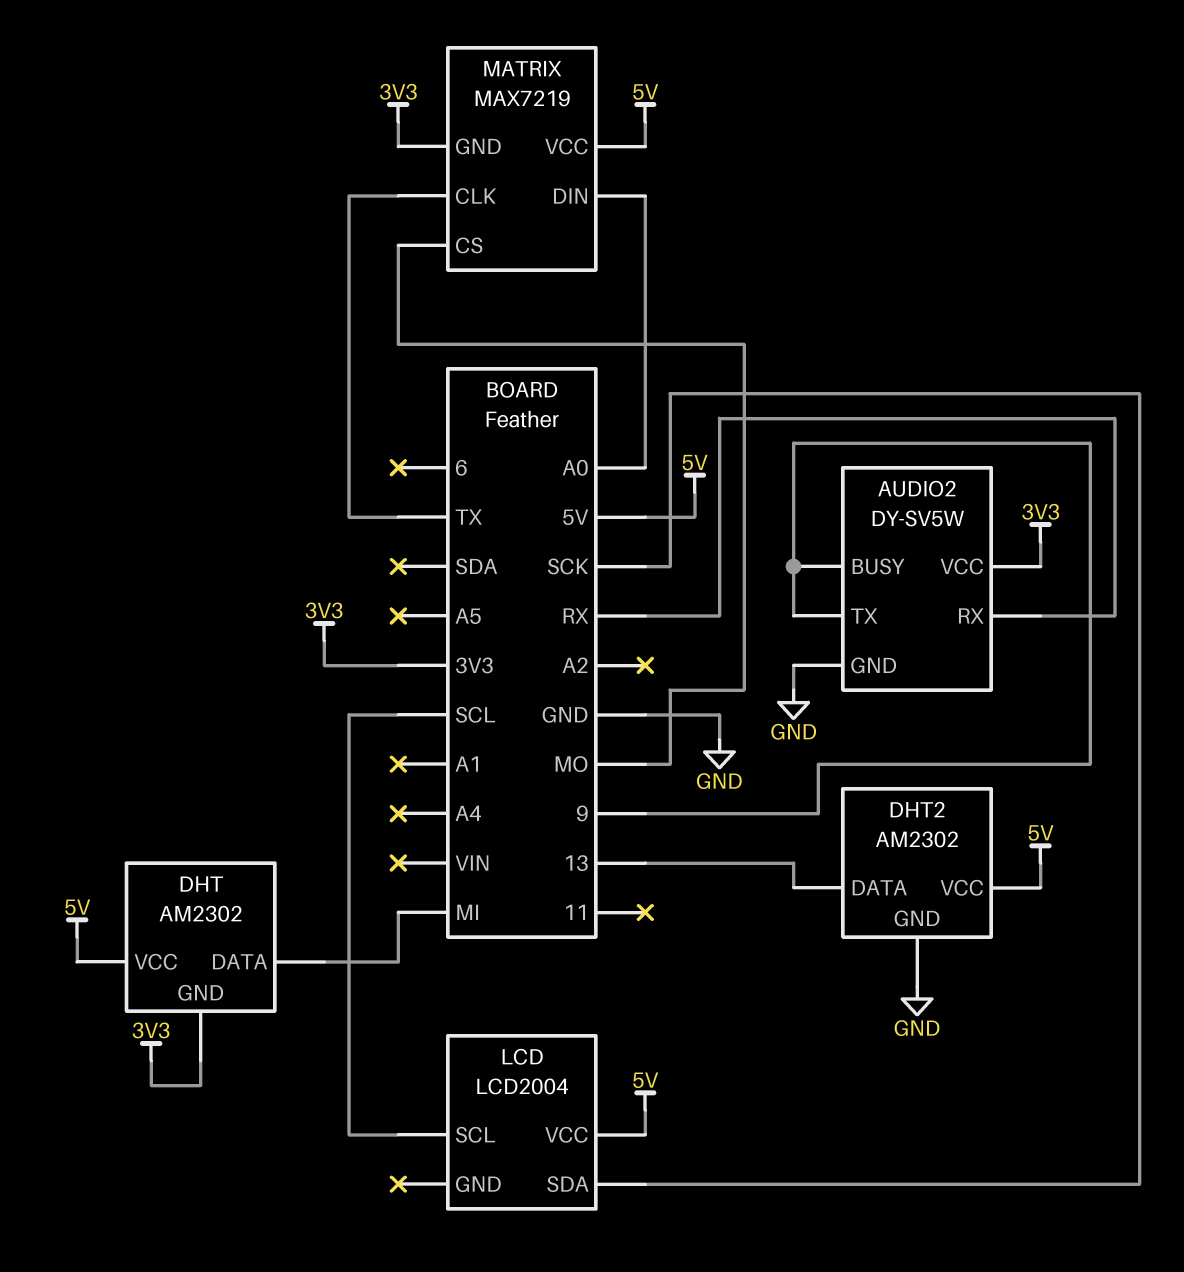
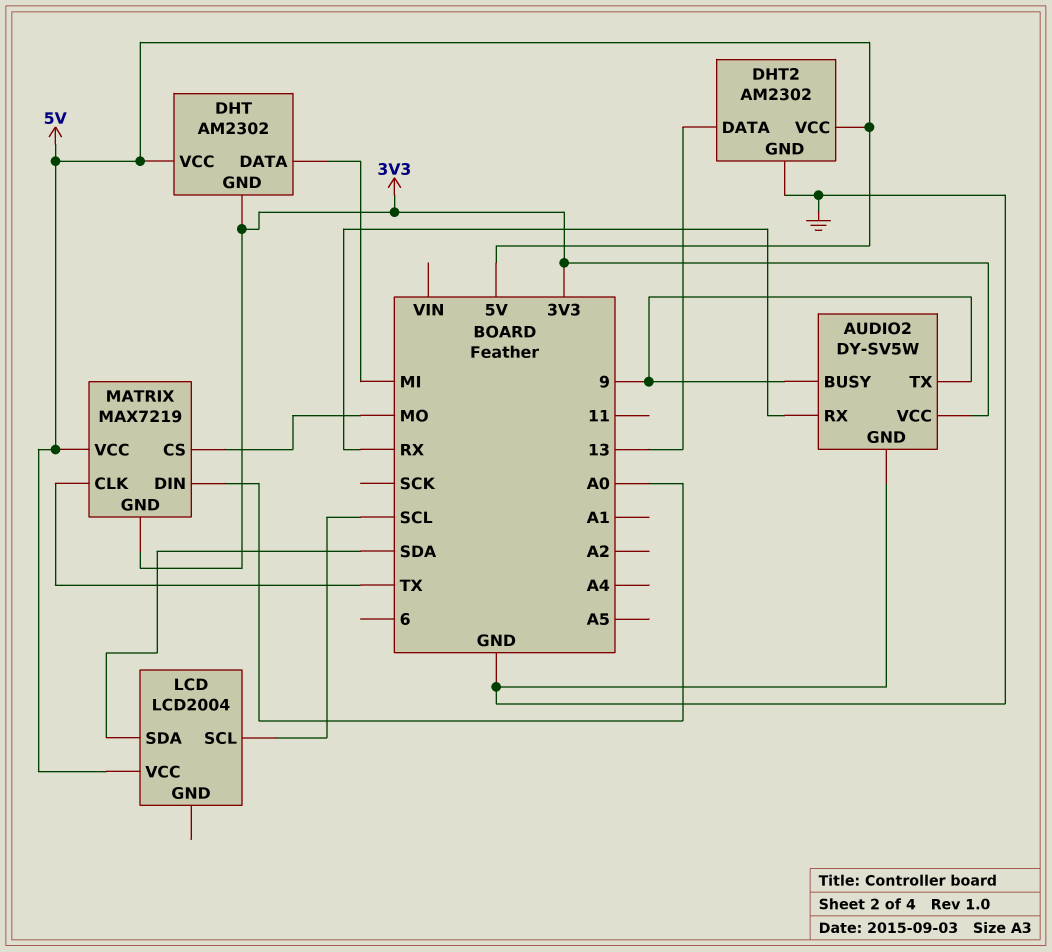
LCD pin SDA: SCK -> SDA

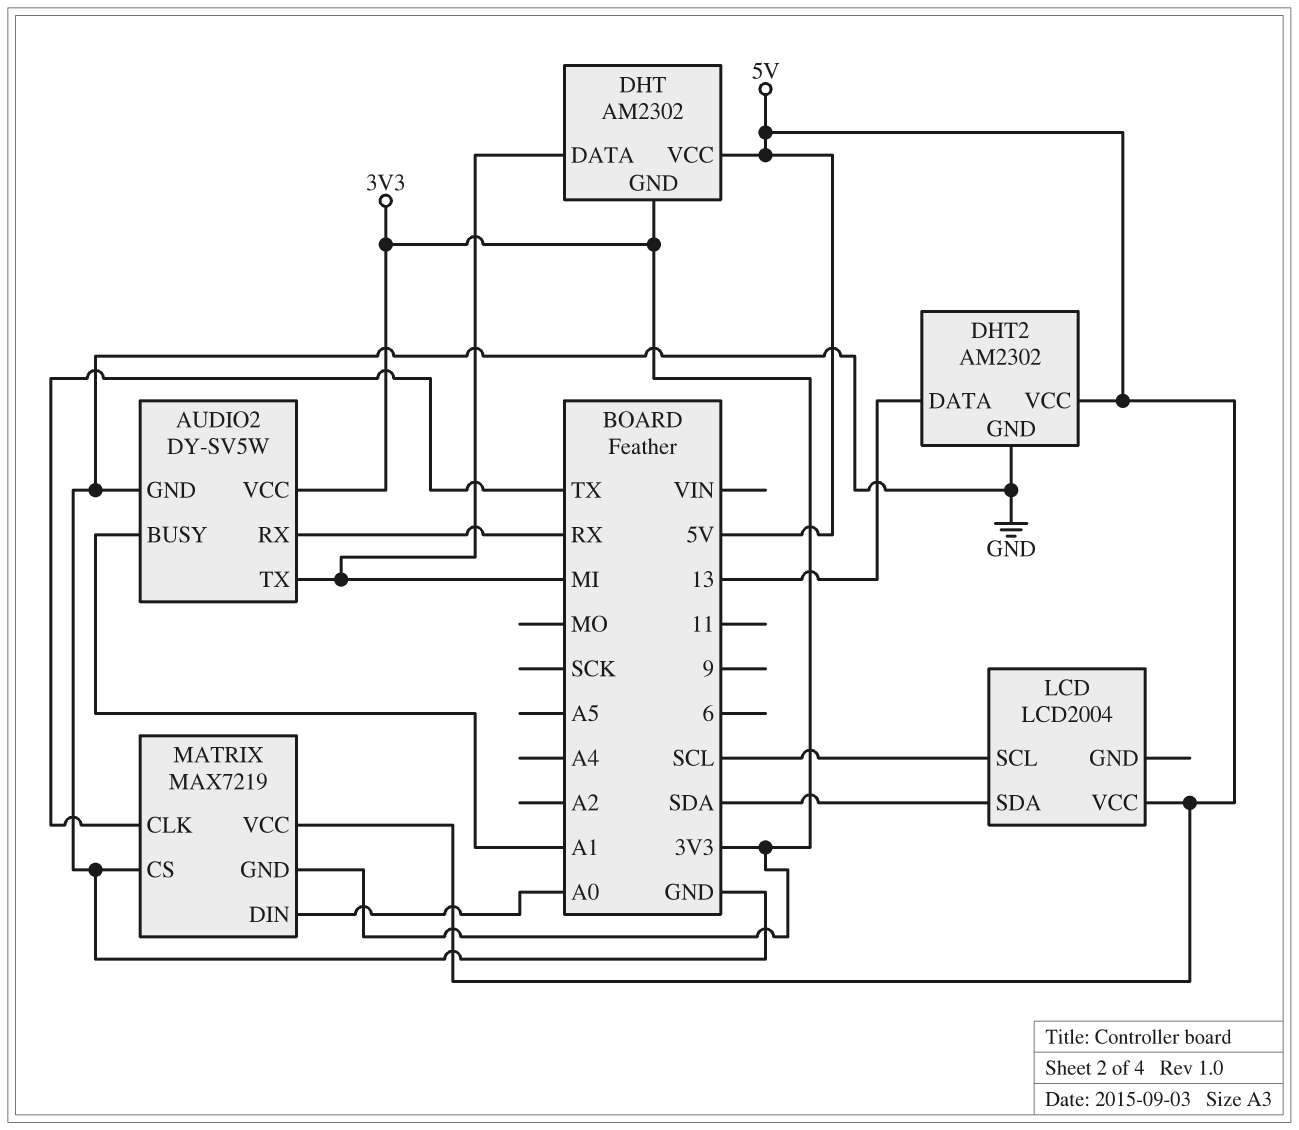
AUDIO2 pin BUSY: 9 -> A1
AUDIO2 pin TX: 9 -> MI
MATRIX pin CS: MO -> GND

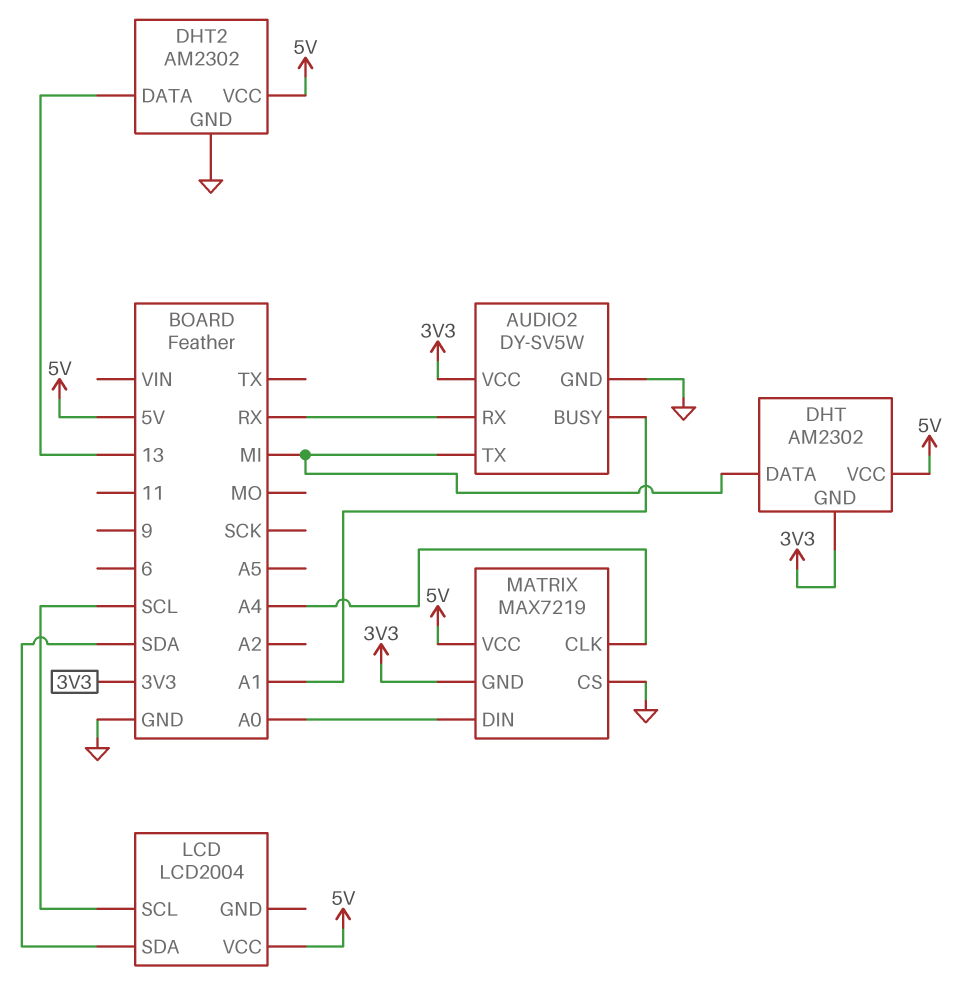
MATRIX pin CLK: TX -> A4

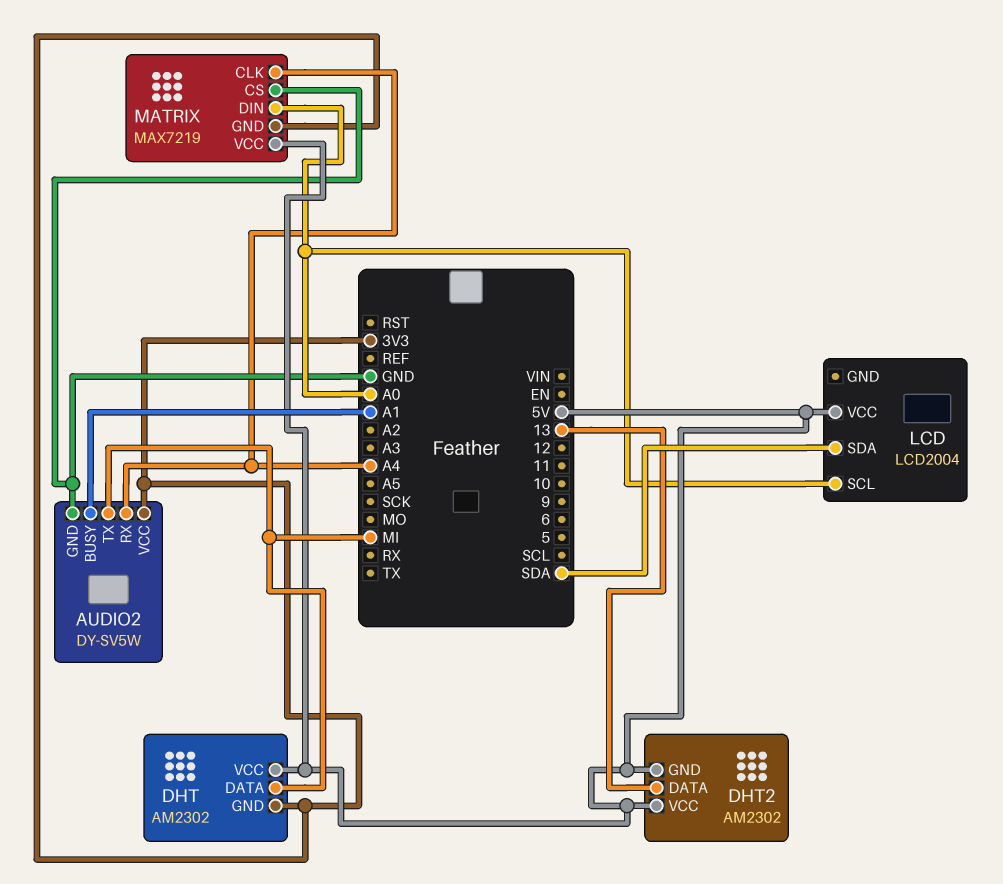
AUDIO2 pin RX: RX -> A4
DHT2 pin GND: GND -> 5V
LCD pin SCL: SCL -> A0

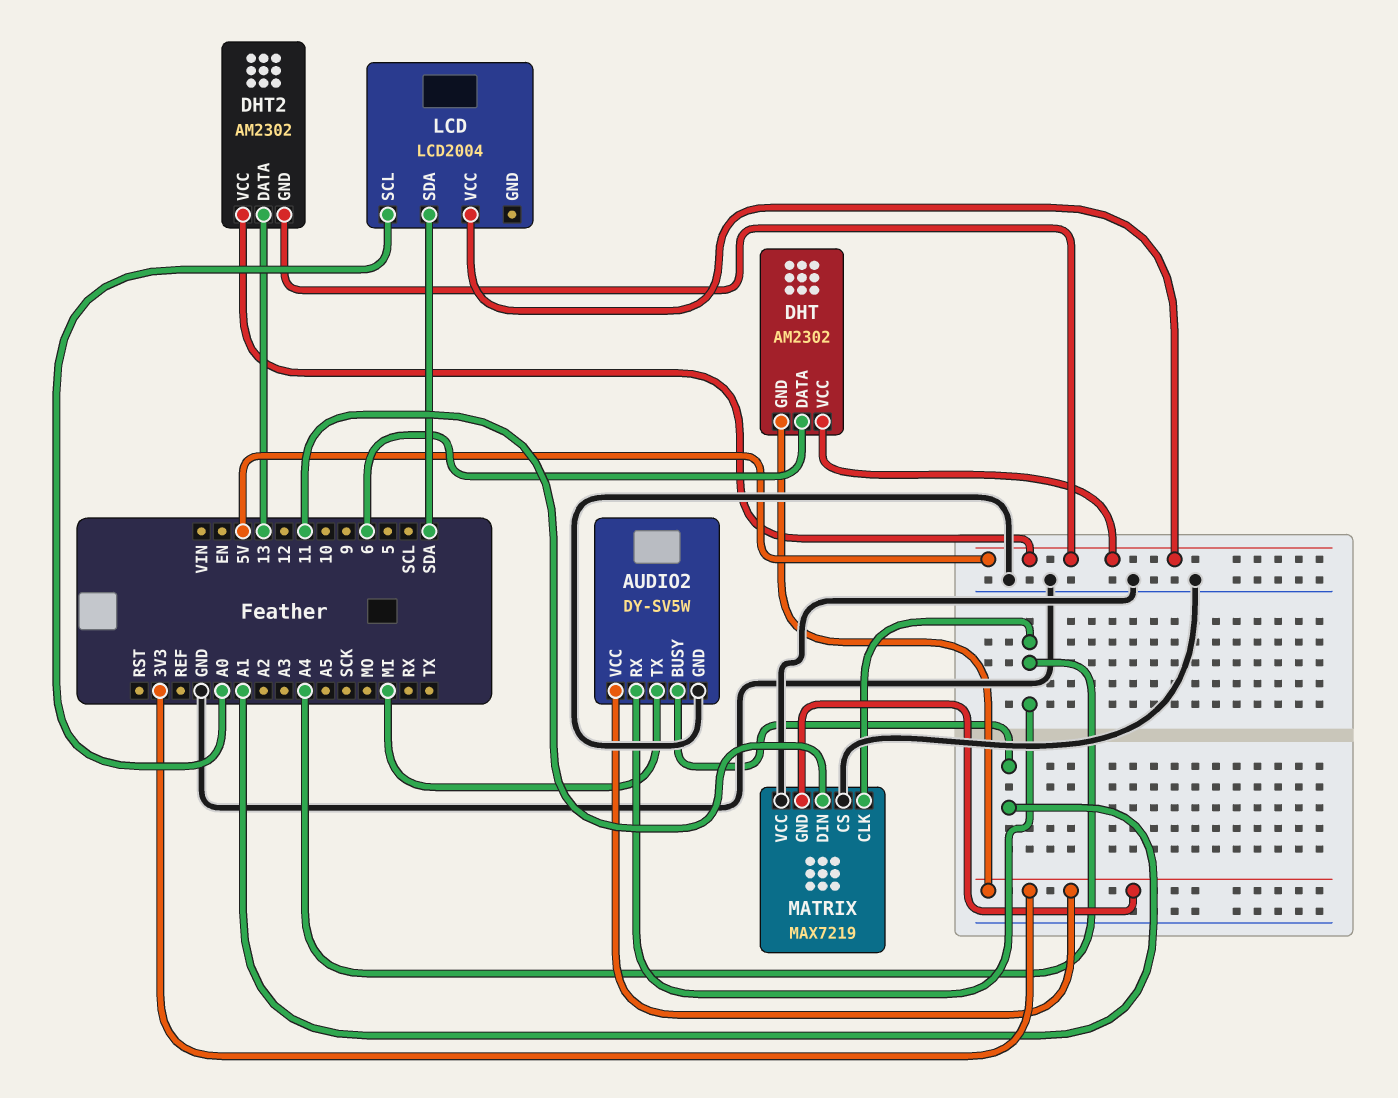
DHT pin DATA: MI -> 6
MATRIX pin DIN: A0 -> 11
MATRIX pin VCC: 5V -> GND

